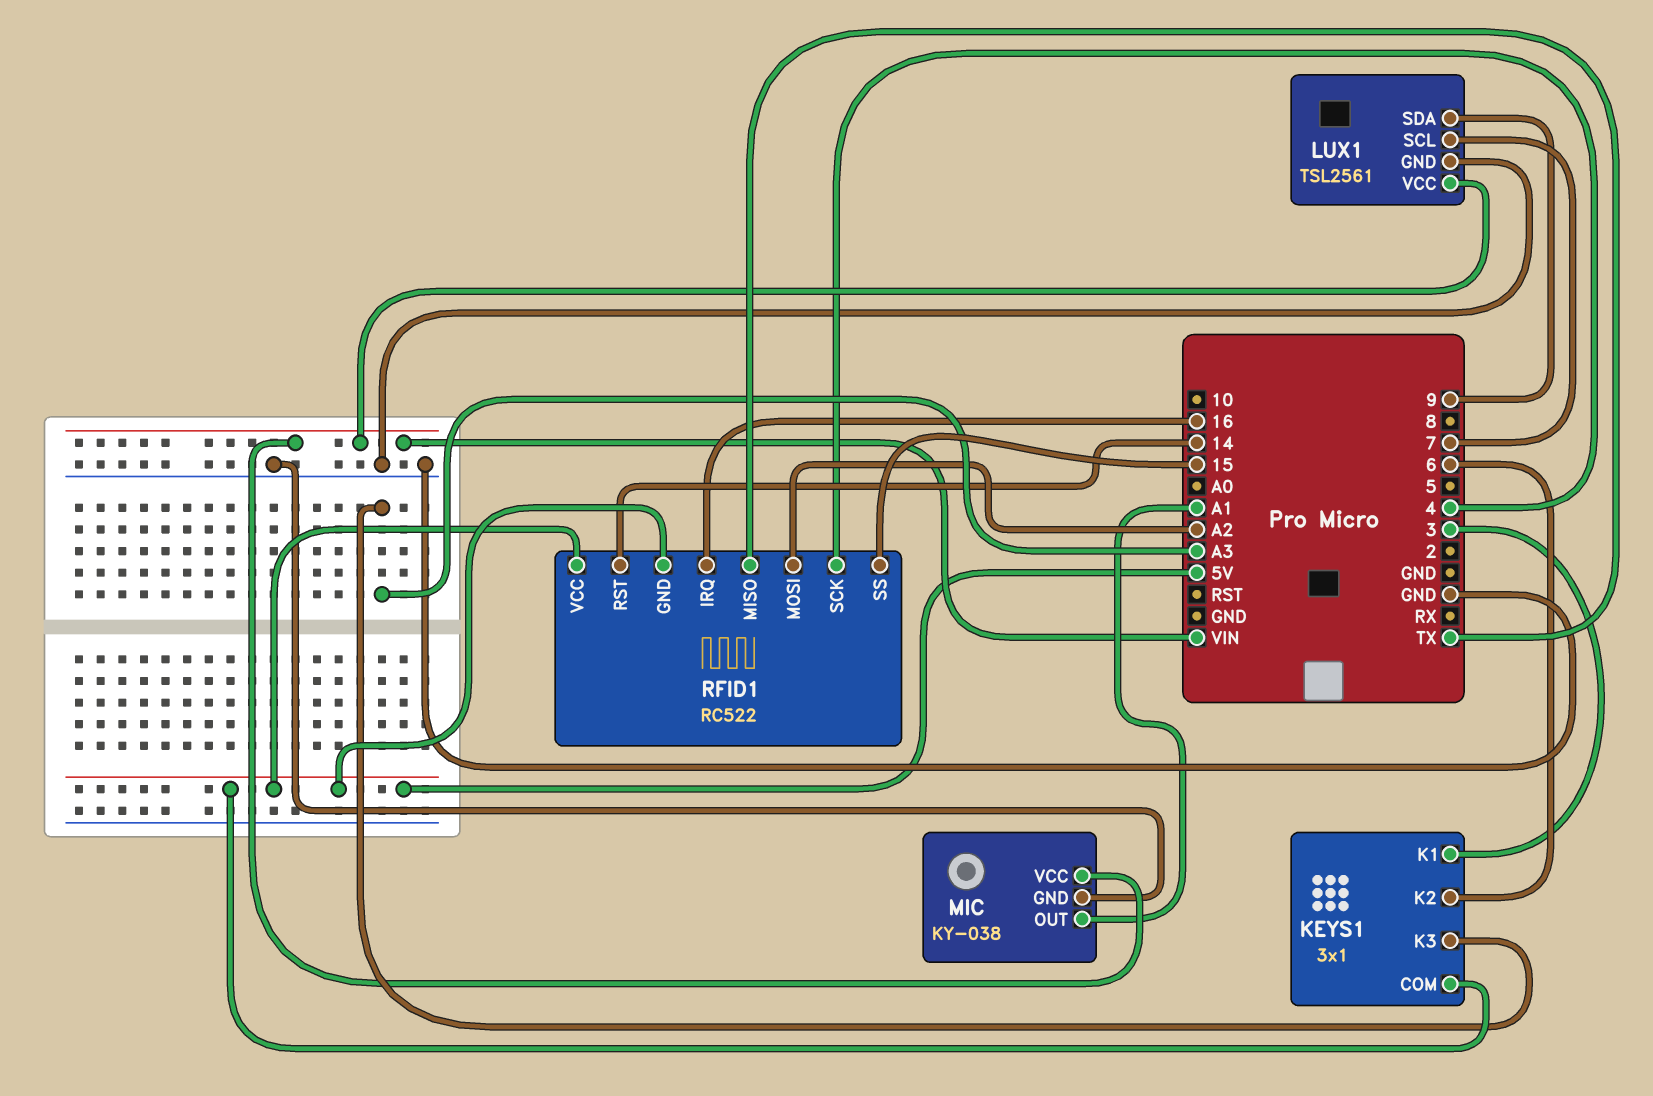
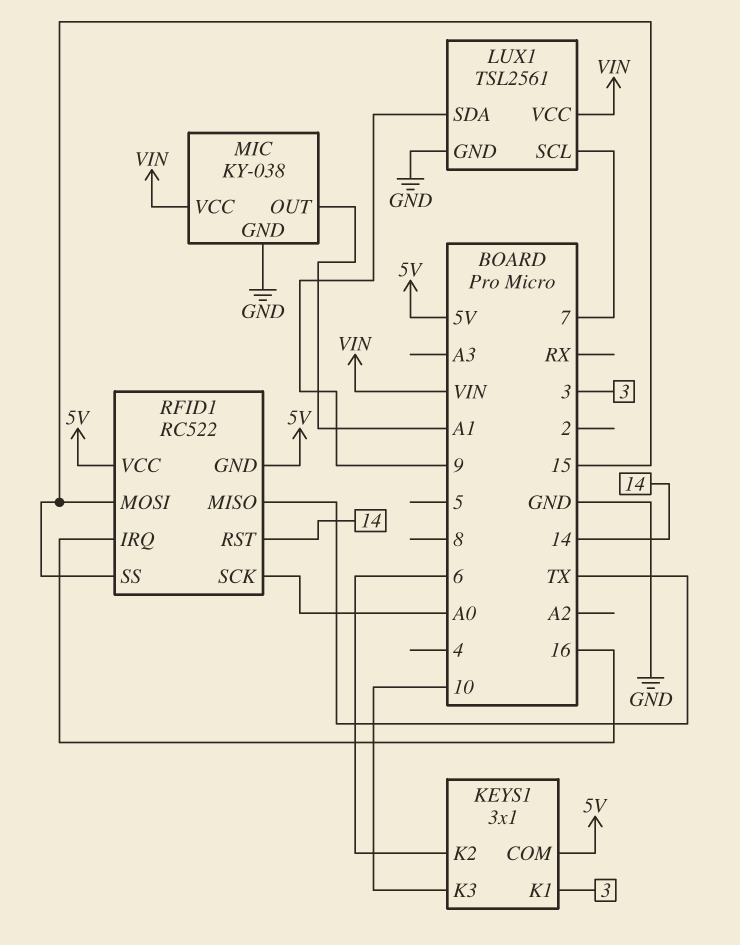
KEYS1 pin K3: A3 -> 10
RFID1 pin MOSI: A2 -> 15
RFID1 pin SCK: 4 -> A0

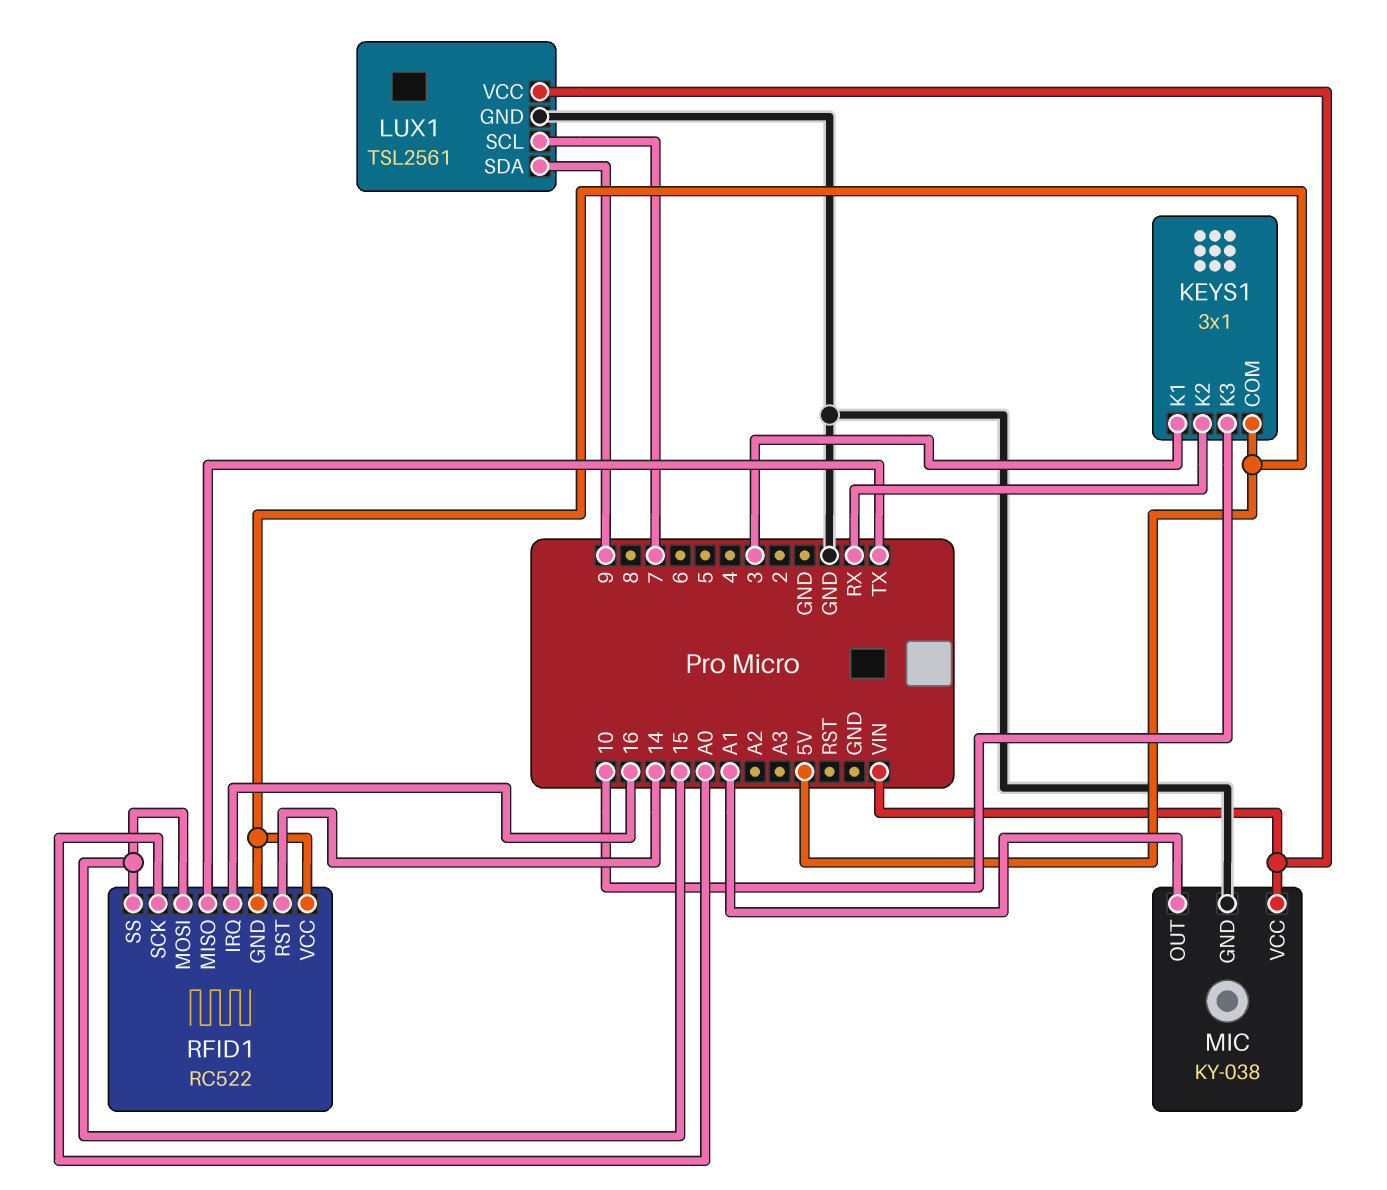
KEYS1 pin K2: 6 -> RX

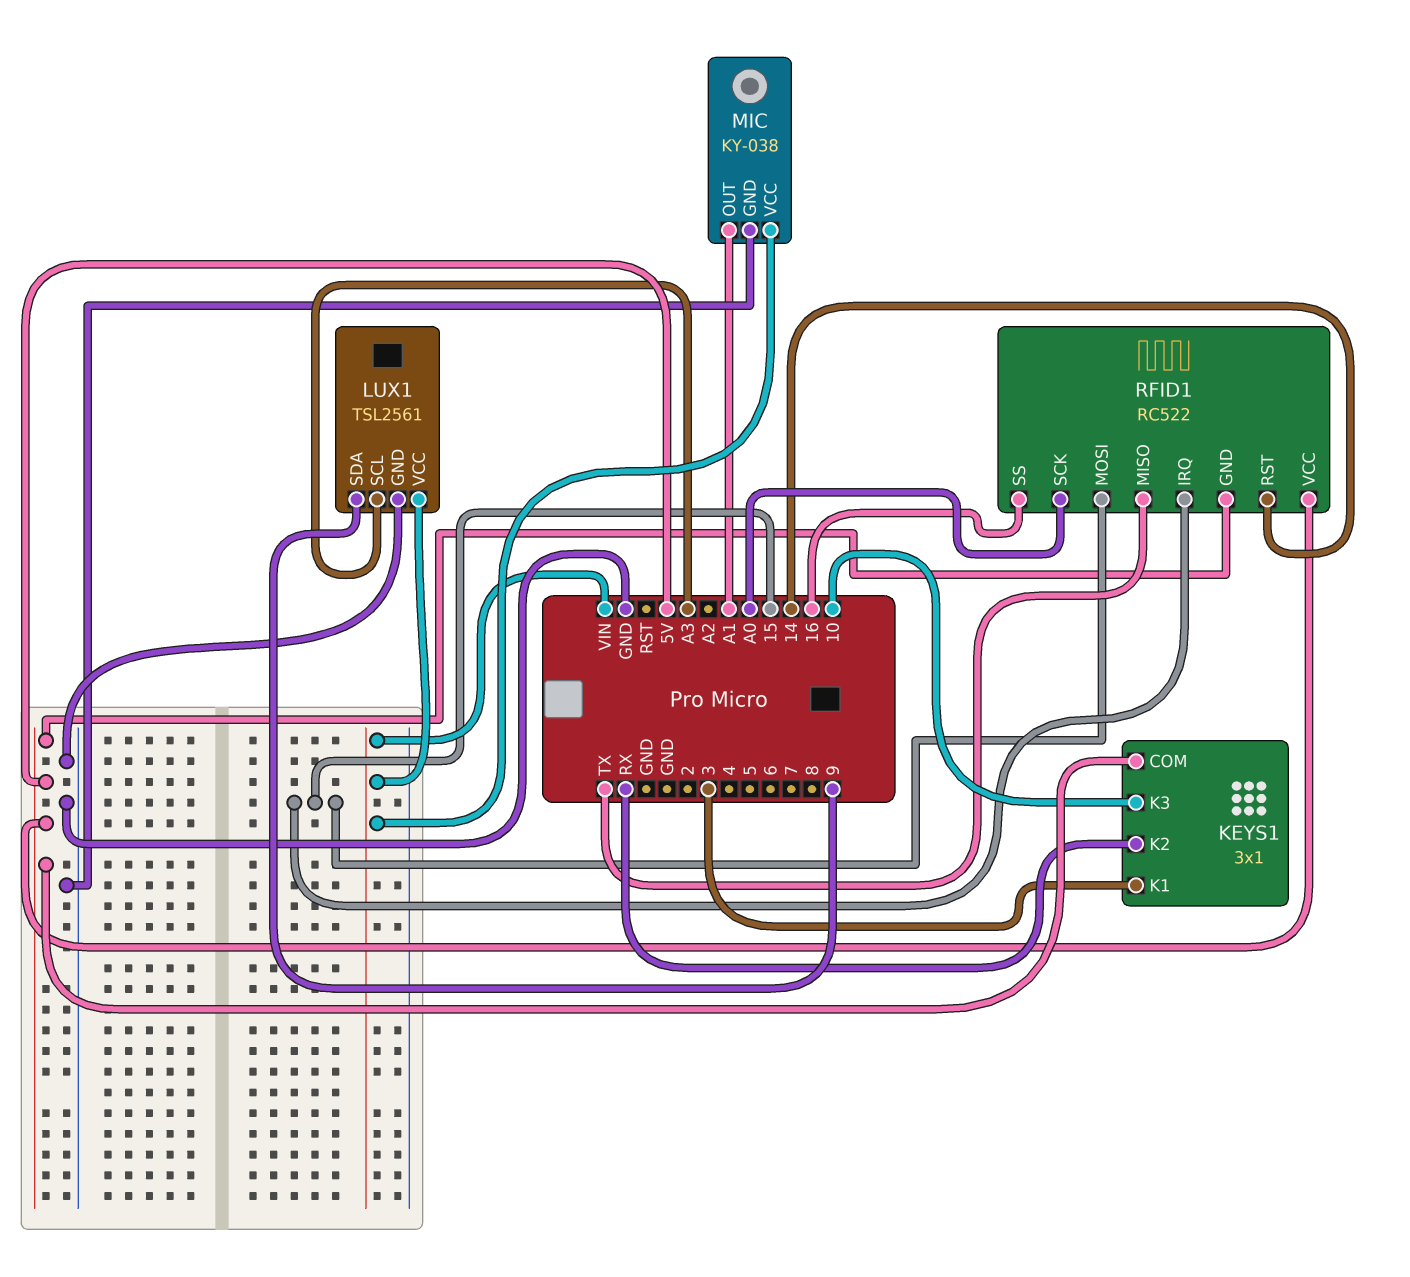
LUX1 pin SCL: 7 -> A3
RFID1 pin IRQ: 16 -> 15
RFID1 pin SS: 15 -> 16

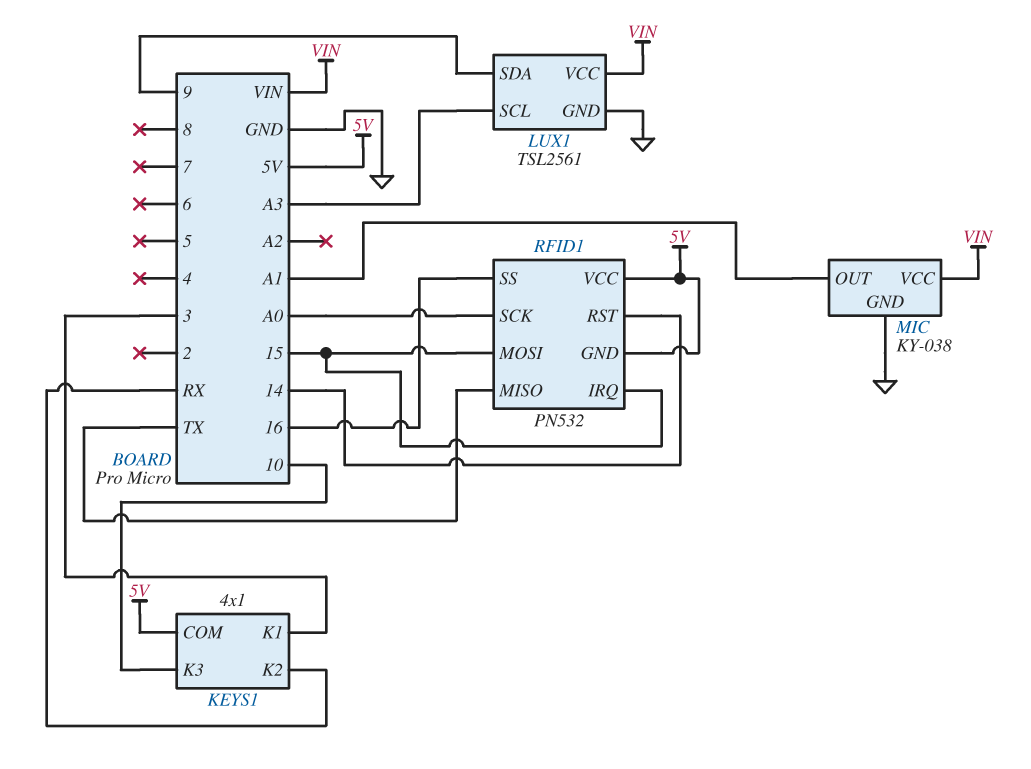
KEYS1: 3x1 -> 4x1
RFID1: RC522 -> PN532

